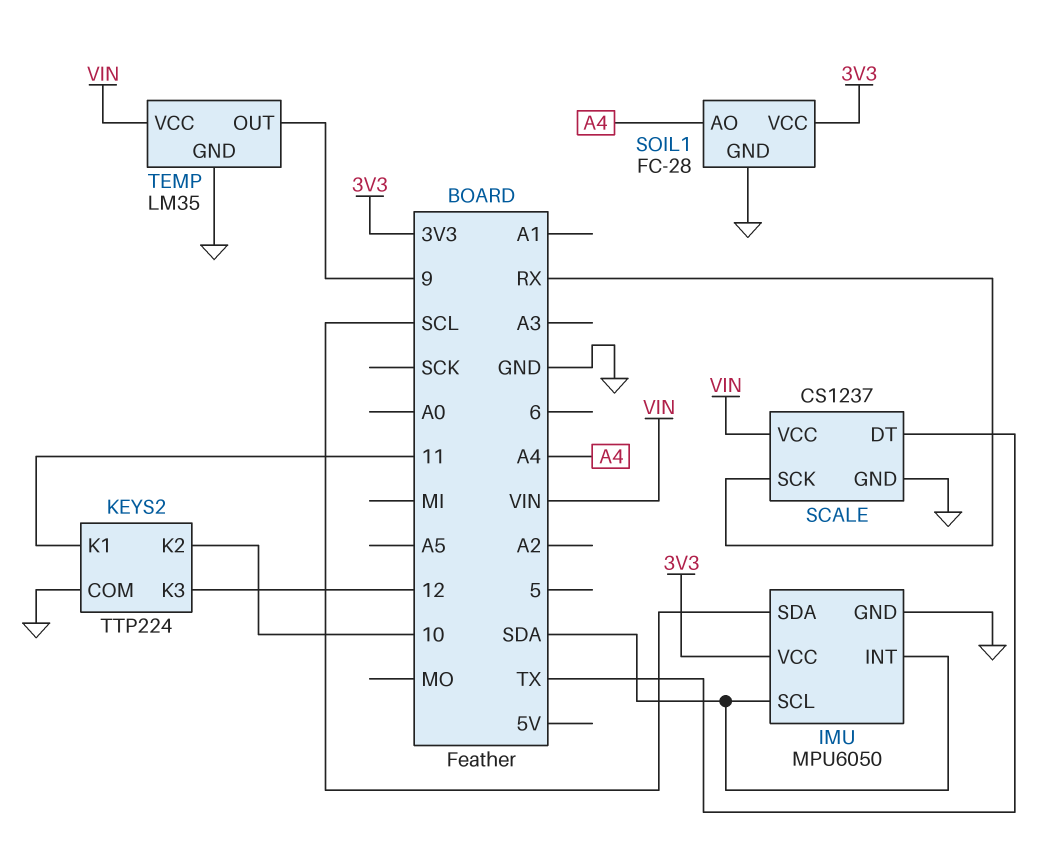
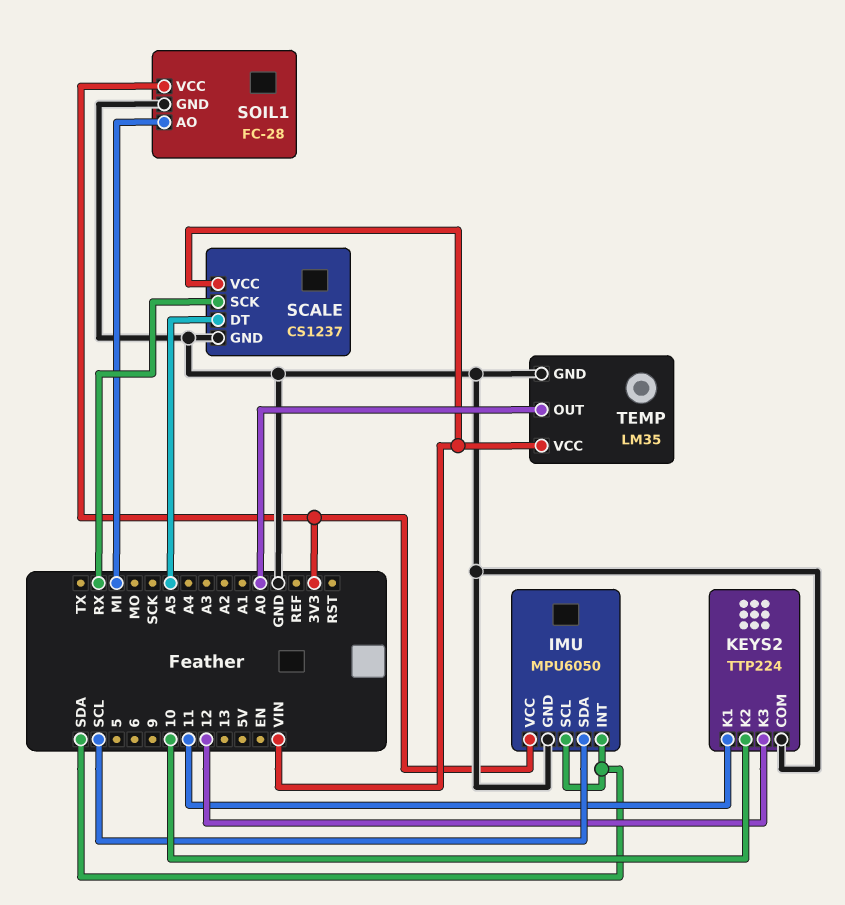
SCALE pin DT: TX -> A5
SOIL1 pin AO: A4 -> MI
TEMP pin OUT: 9 -> A0

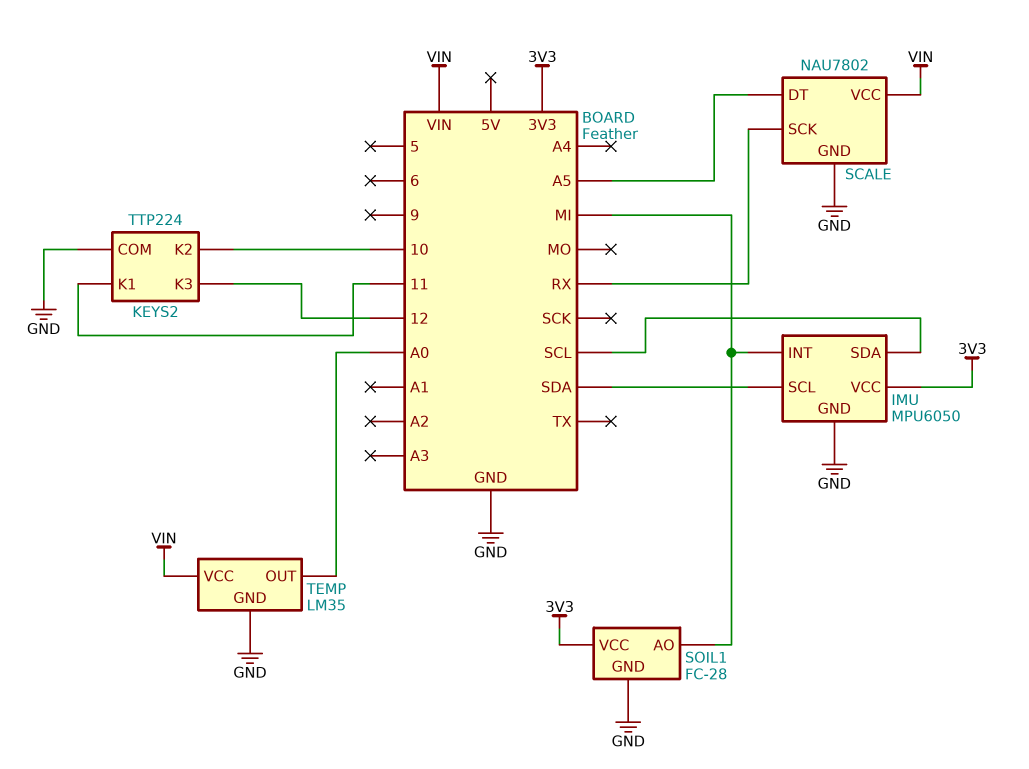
IMU pin INT: SDA -> MI
SCALE: CS1237 -> NAU7802

